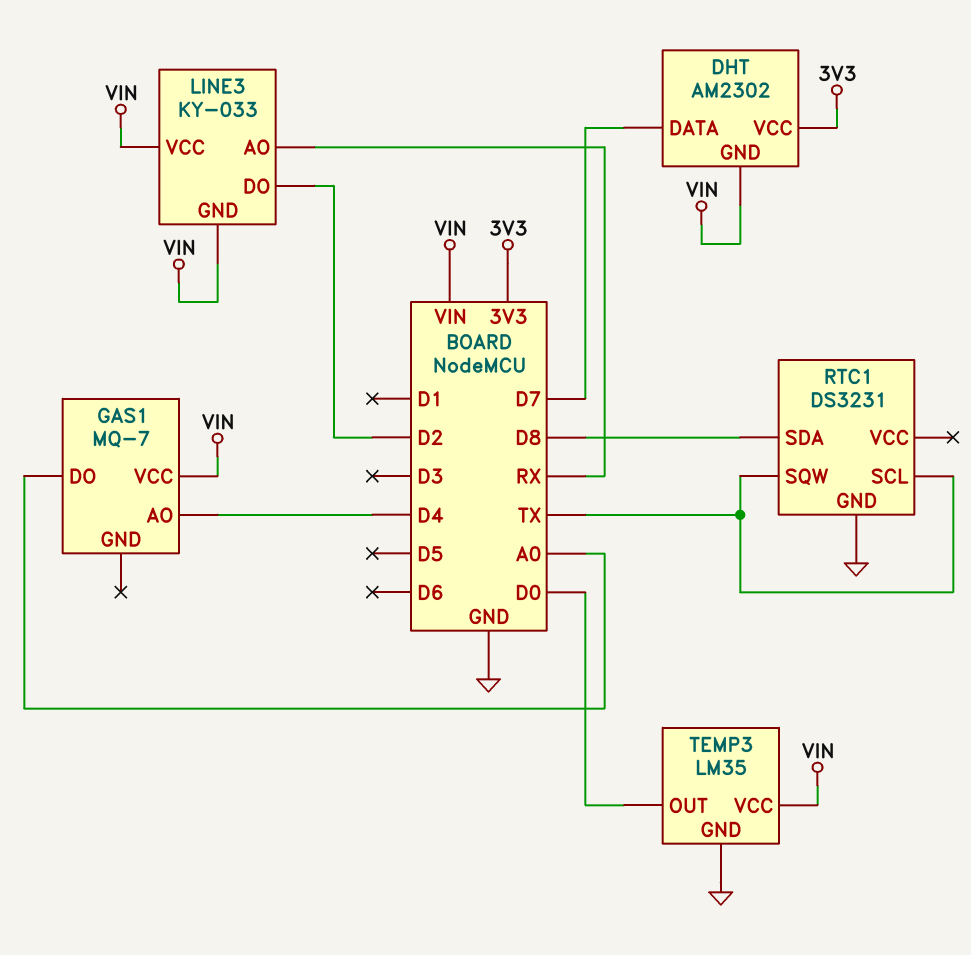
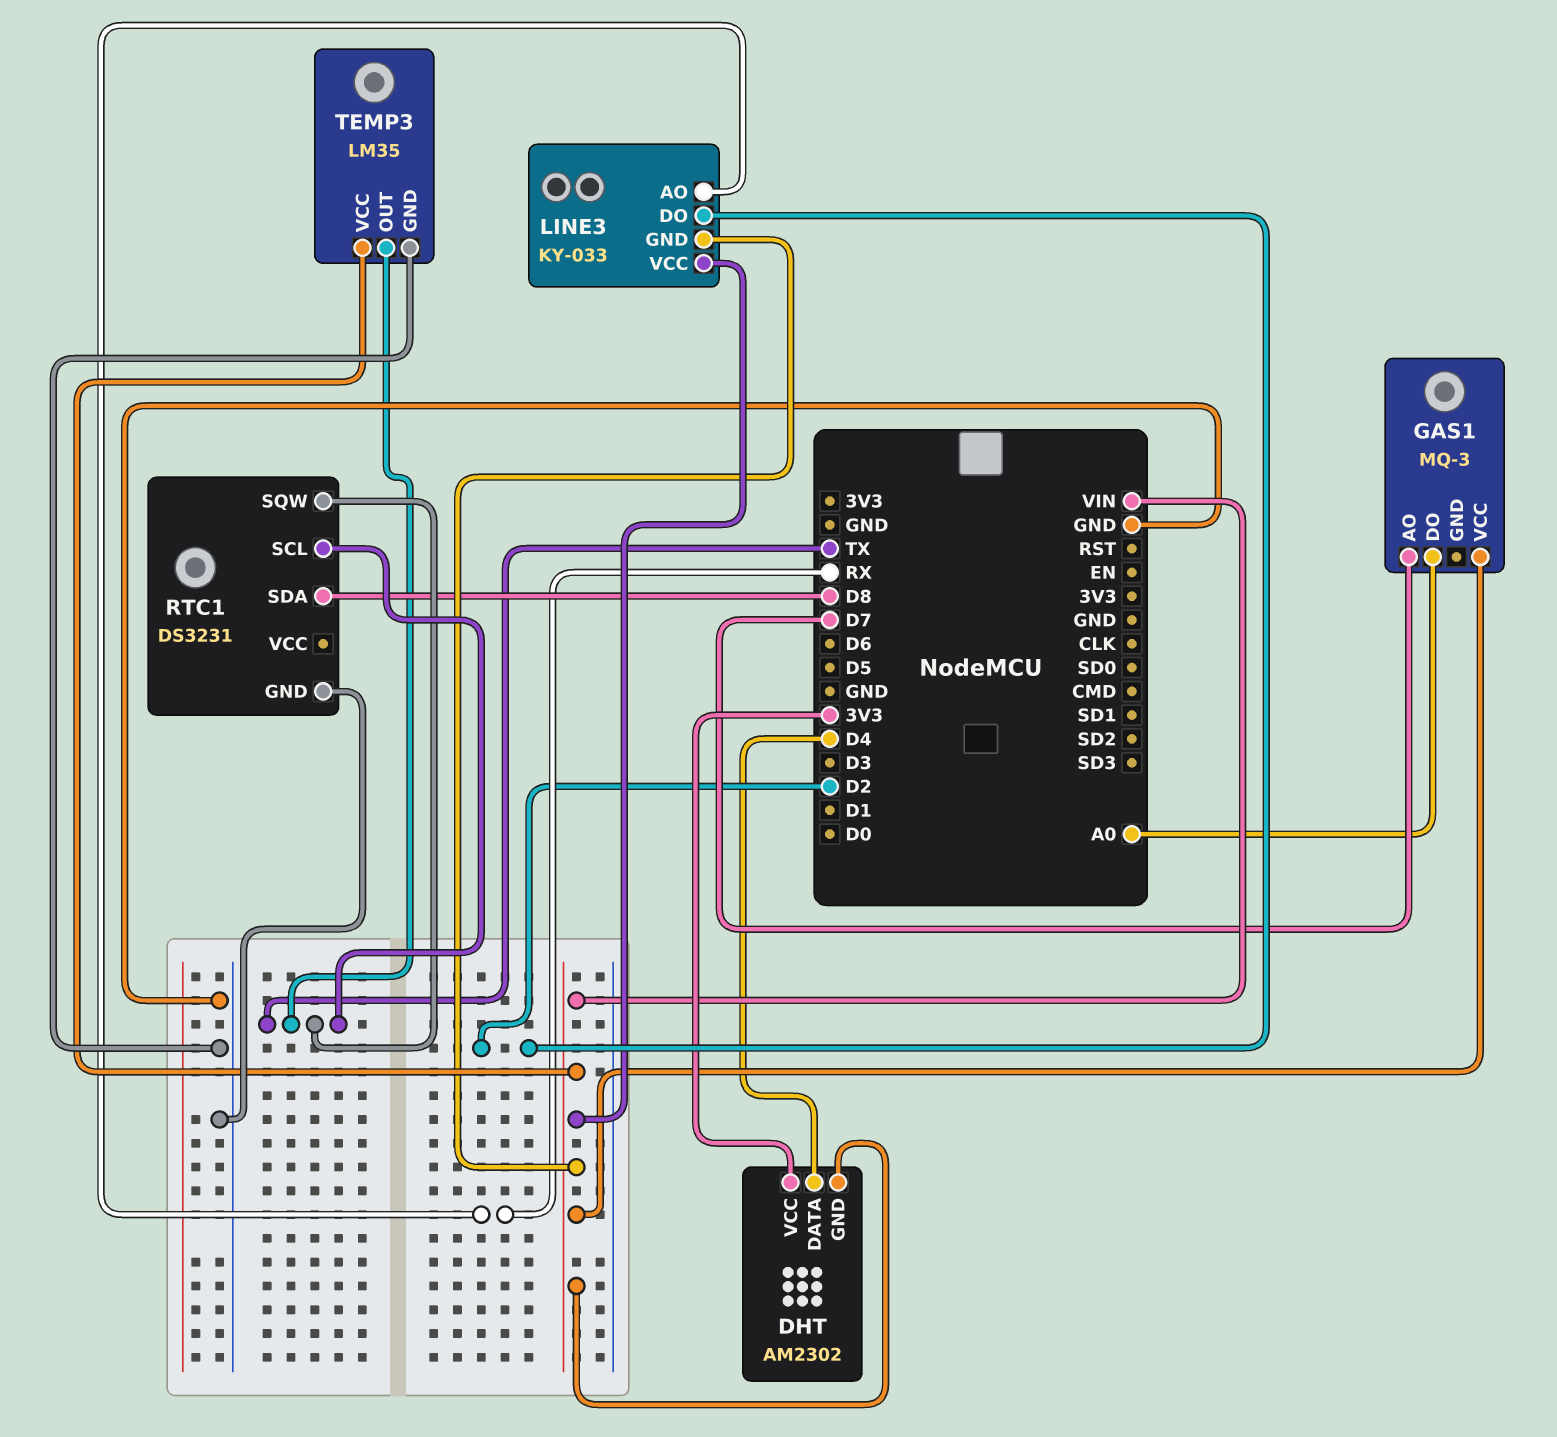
DHT pin DATA: D7 -> D4
GAS1: MQ-7 -> MQ-3
GAS1 pin AO: D4 -> D7
TEMP3 pin OUT: D0 -> TX

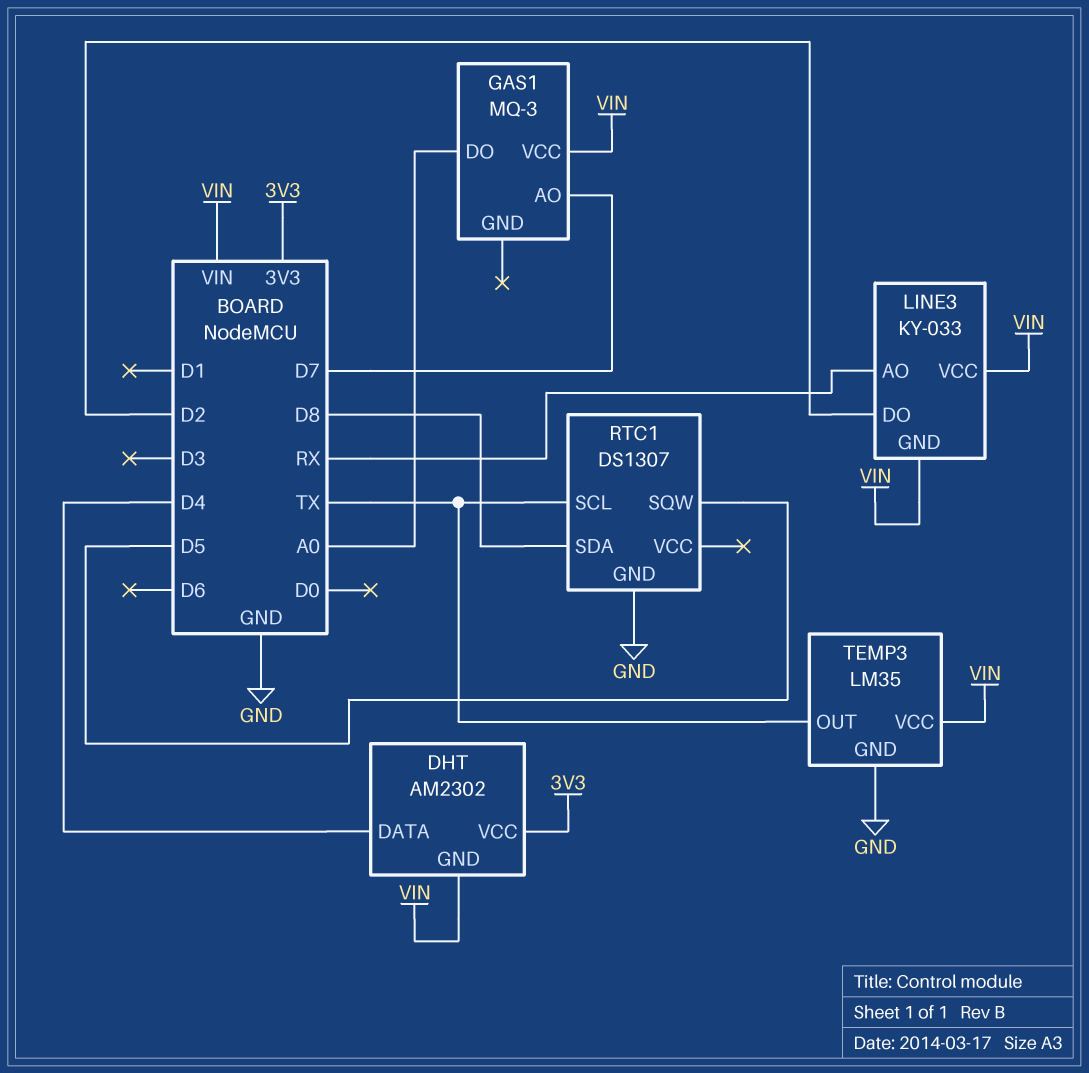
RTC1: DS3231 -> DS1307
RTC1 pin SQW: TX -> D5

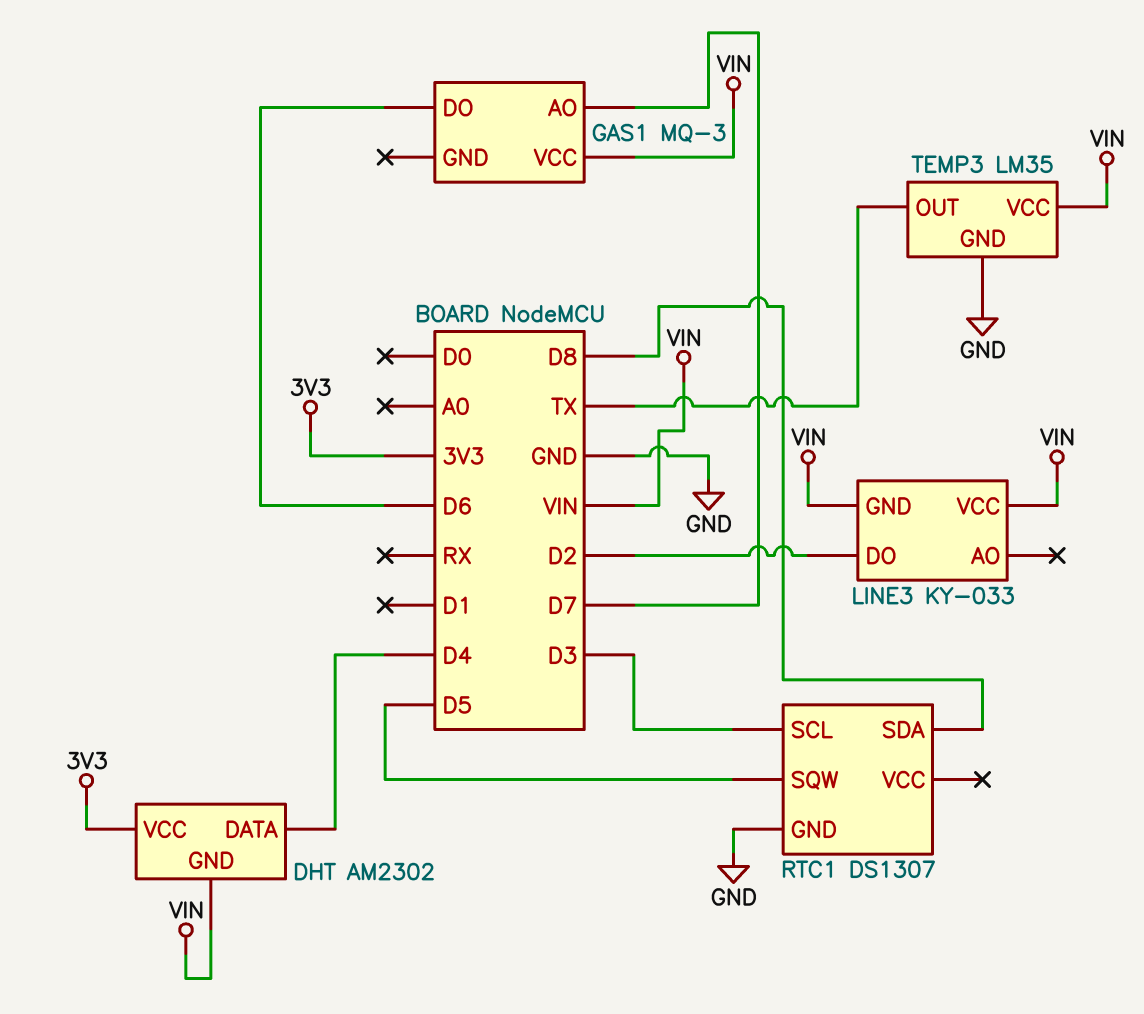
GAS1 pin DO: A0 -> D6
LINE3 pin AO: RX -> none
RTC1 pin SCL: TX -> D3

